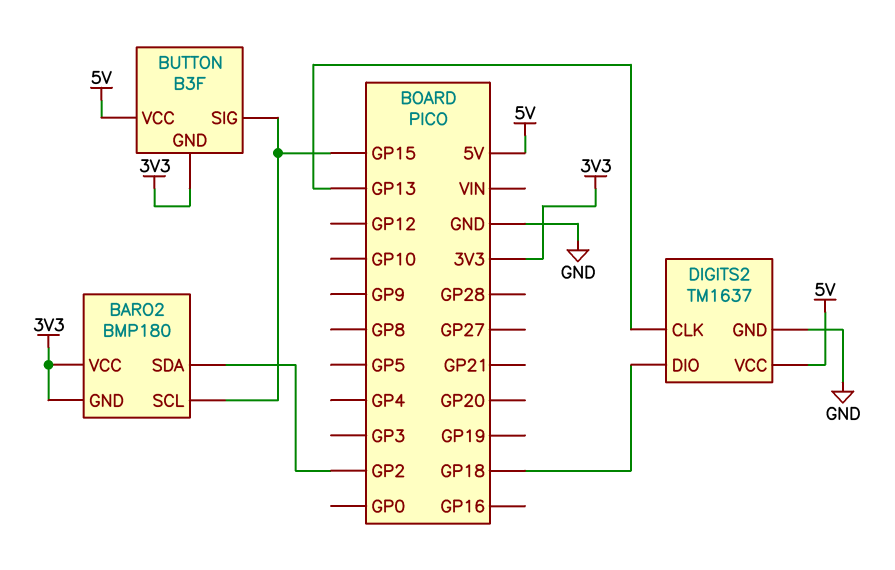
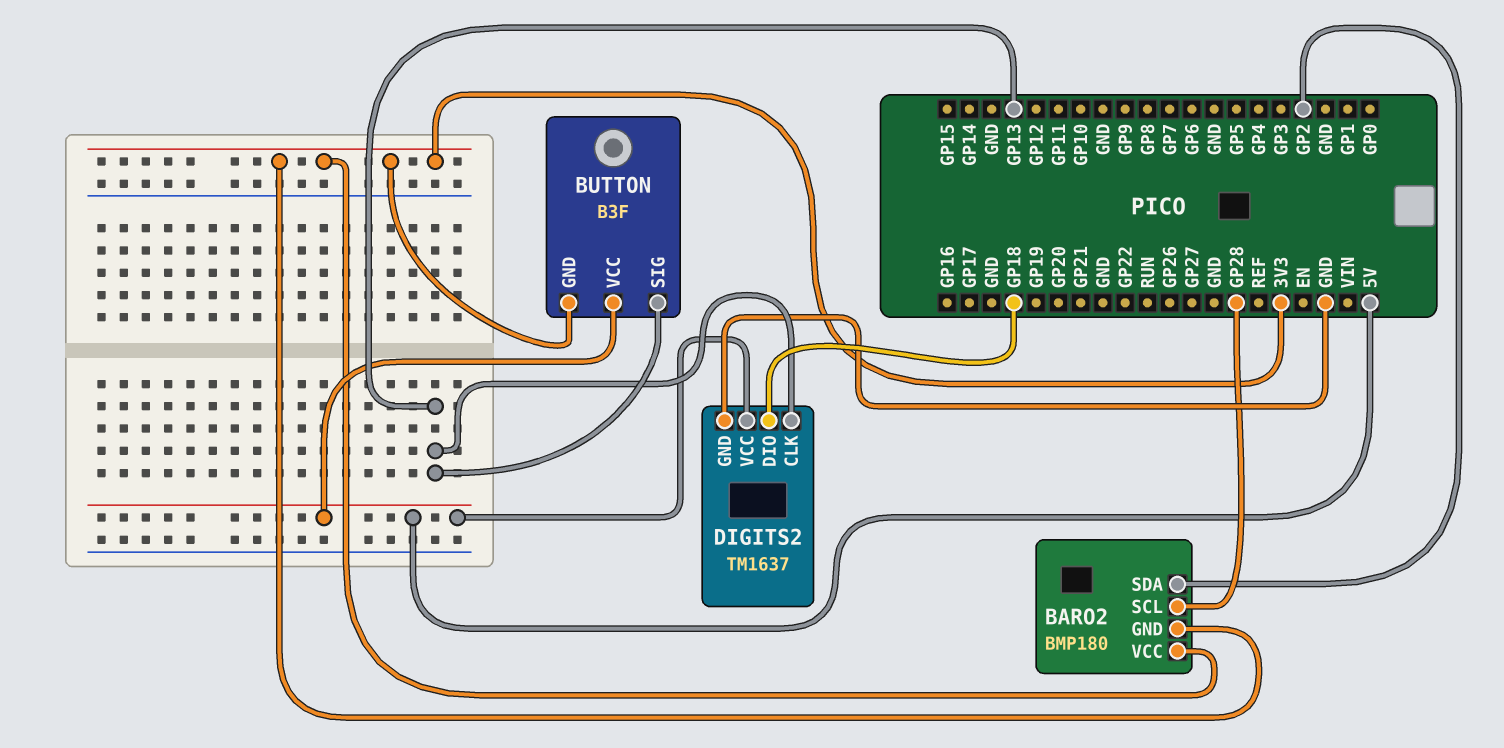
BARO2 pin SCL: GP15 -> GP28
BUTTON pin SIG: GP15 -> GP13

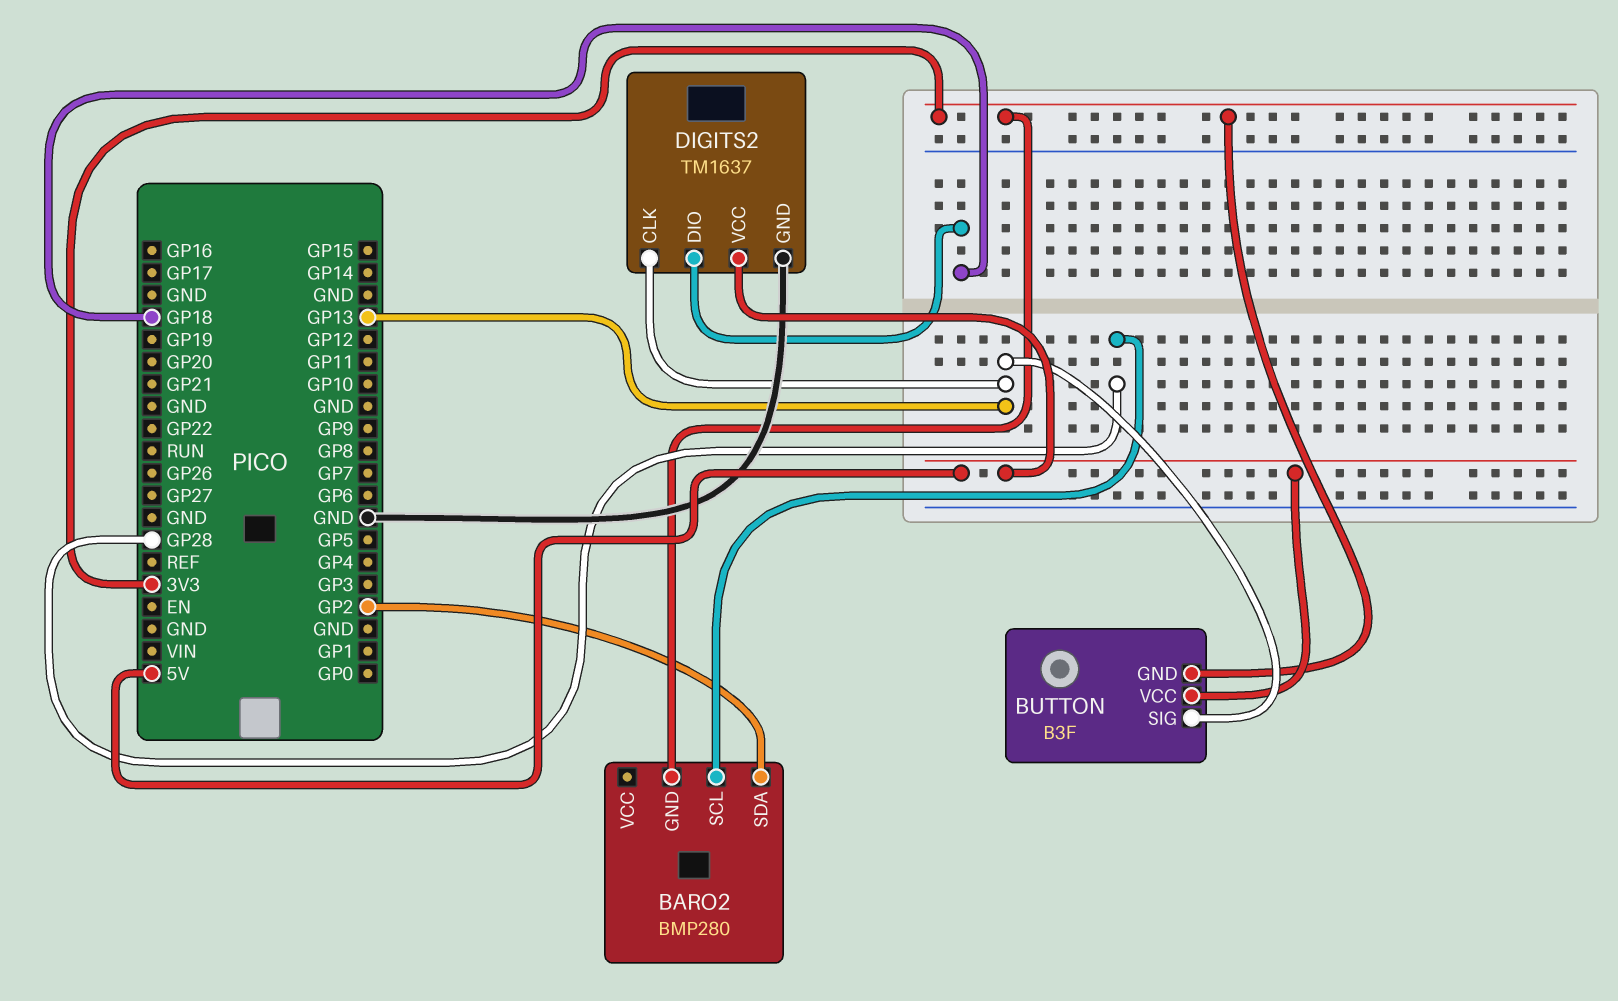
BARO2: BMP180 -> BMP280
BARO2 pin VCC: 3V3 -> none

